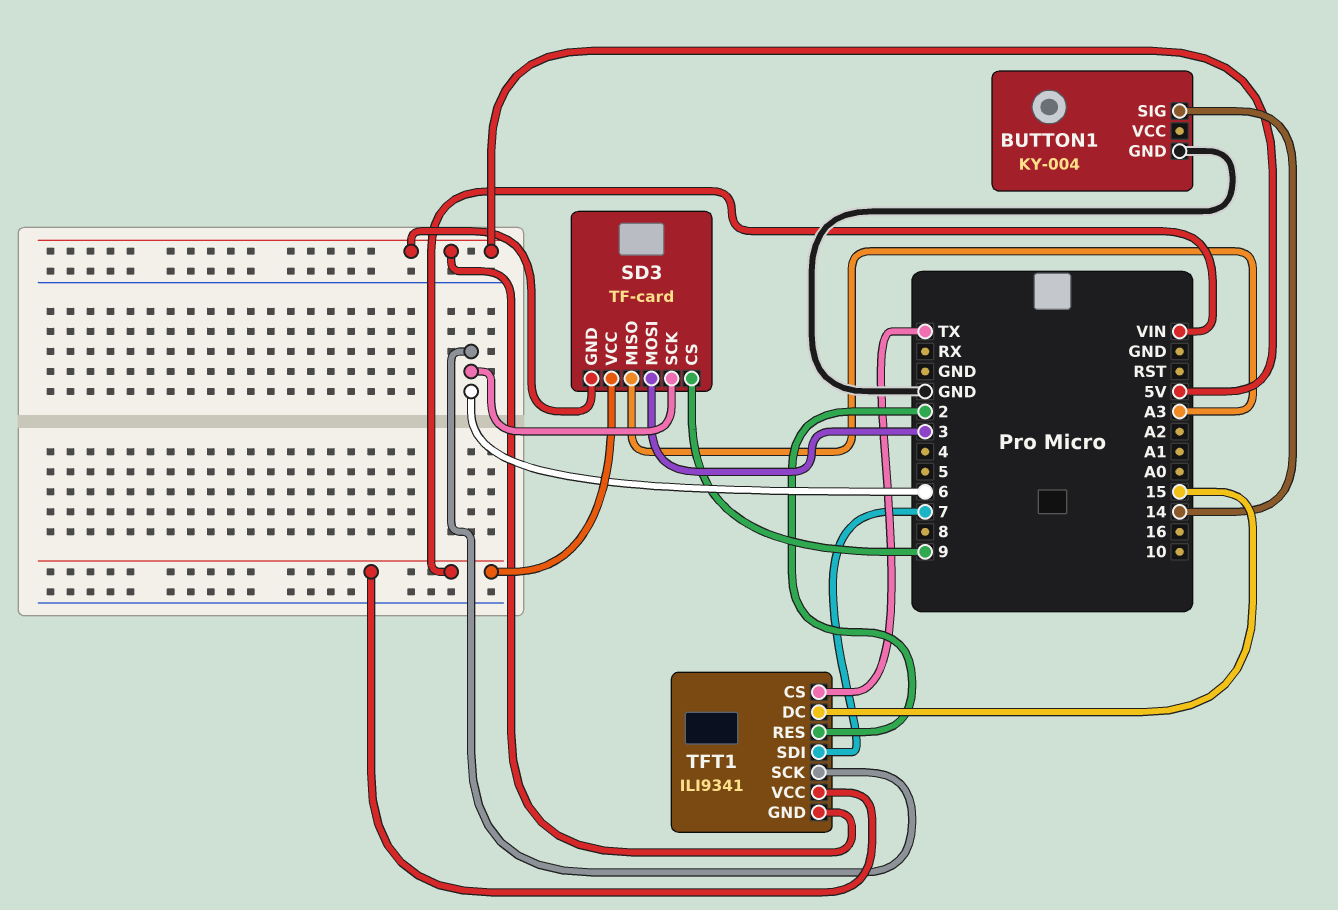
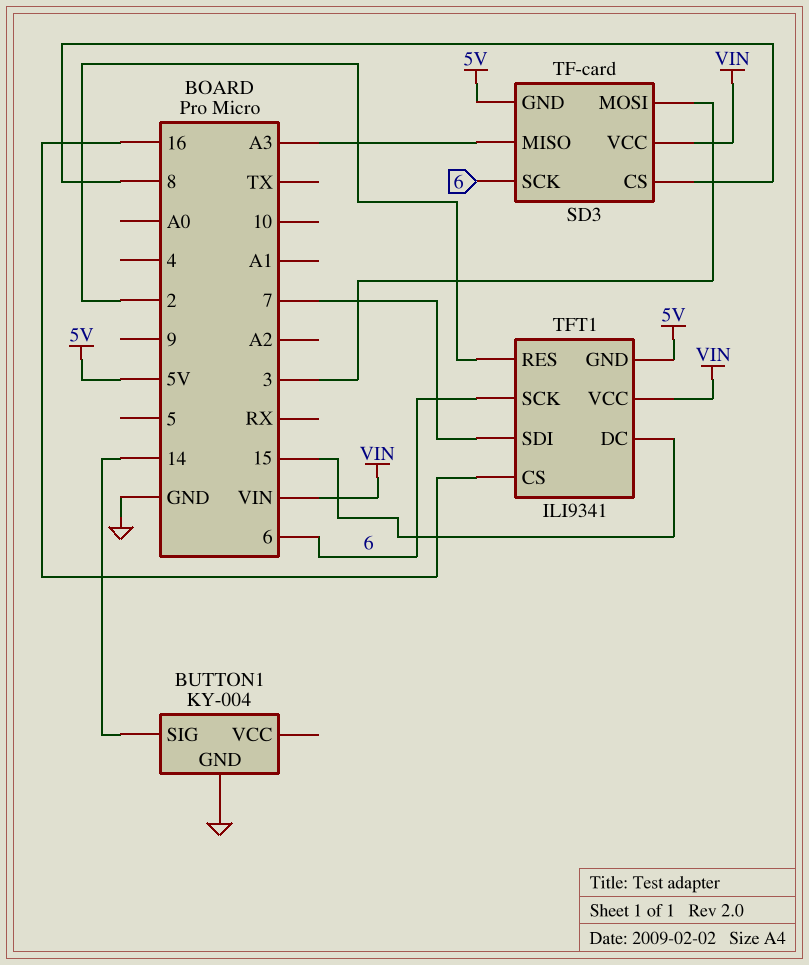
SD3 pin CS: 9 -> 8
TFT1 pin CS: TX -> 16

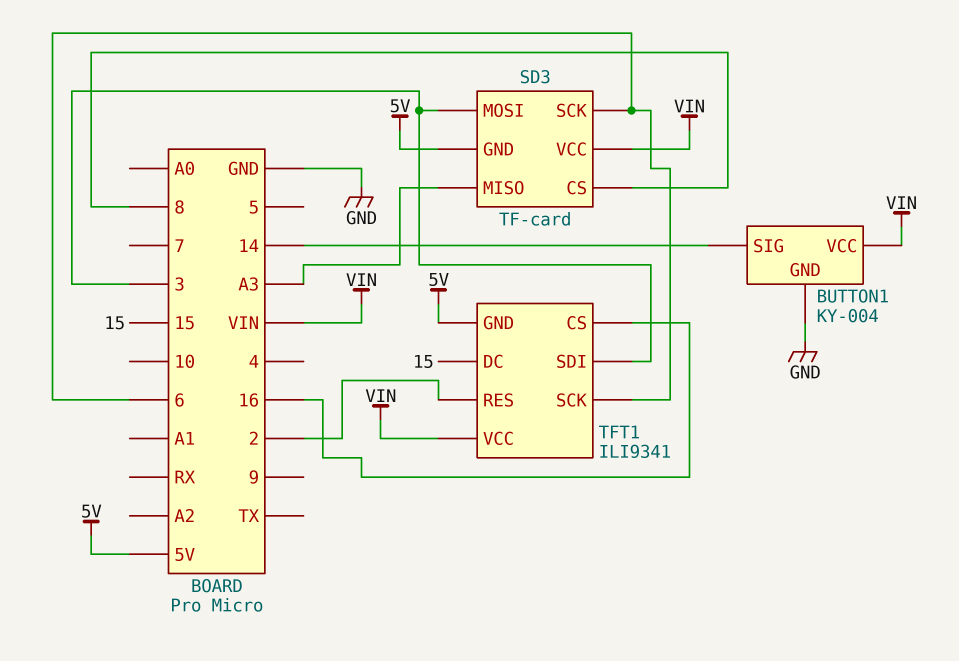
BUTTON1 pin VCC: none -> VIN
TFT1 pin SDI: 7 -> 3

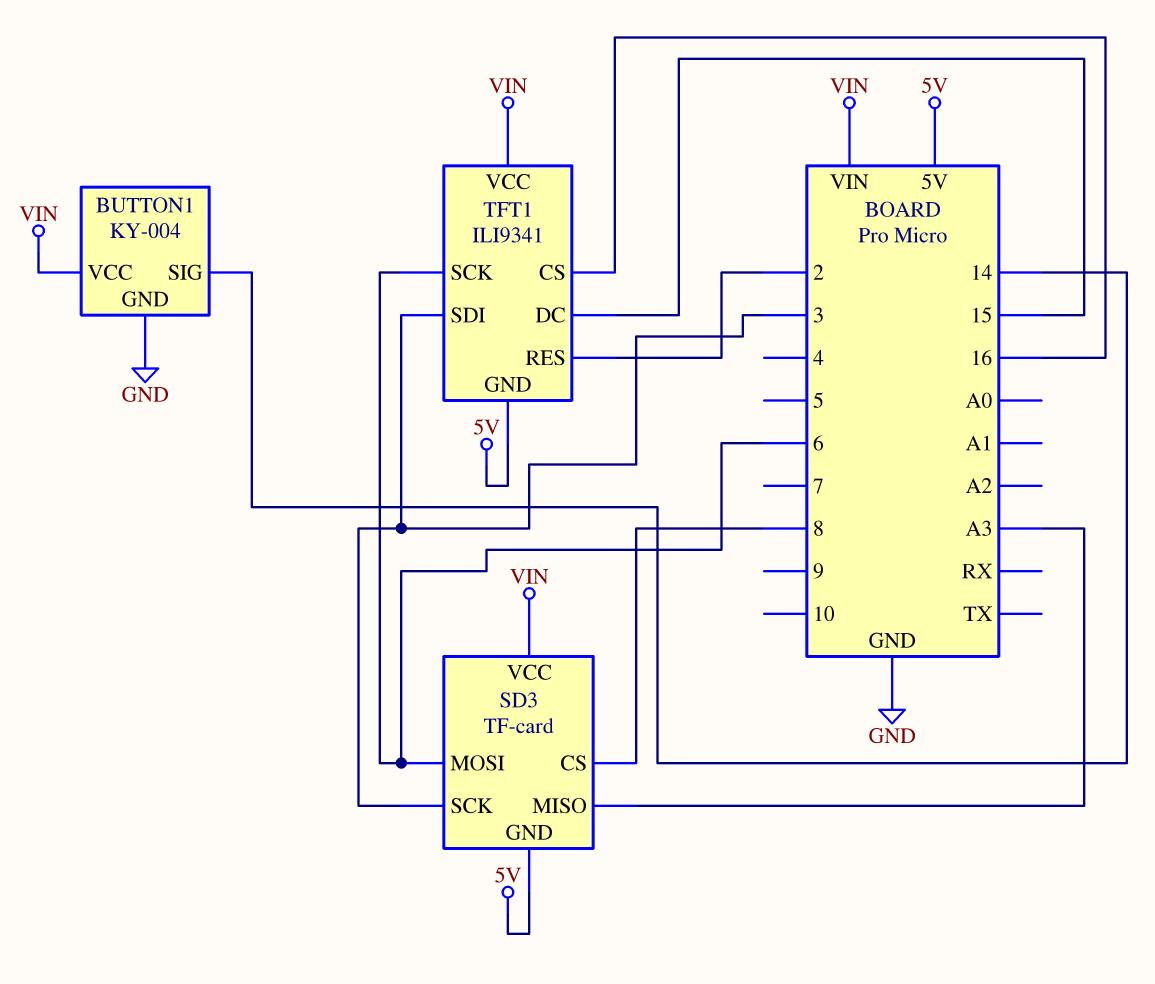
SD3 pin MOSI: 3 -> 6
SD3 pin SCK: 6 -> 3

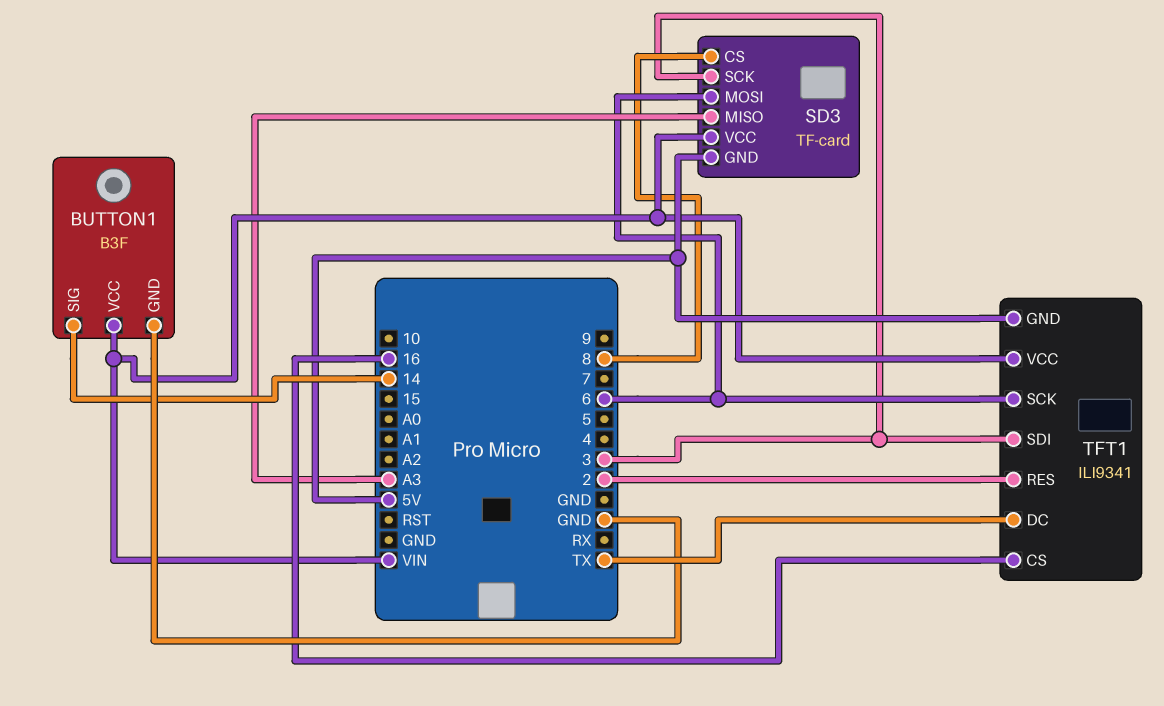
BUTTON1: KY-004 -> B3F
TFT1 pin DC: 15 -> TX

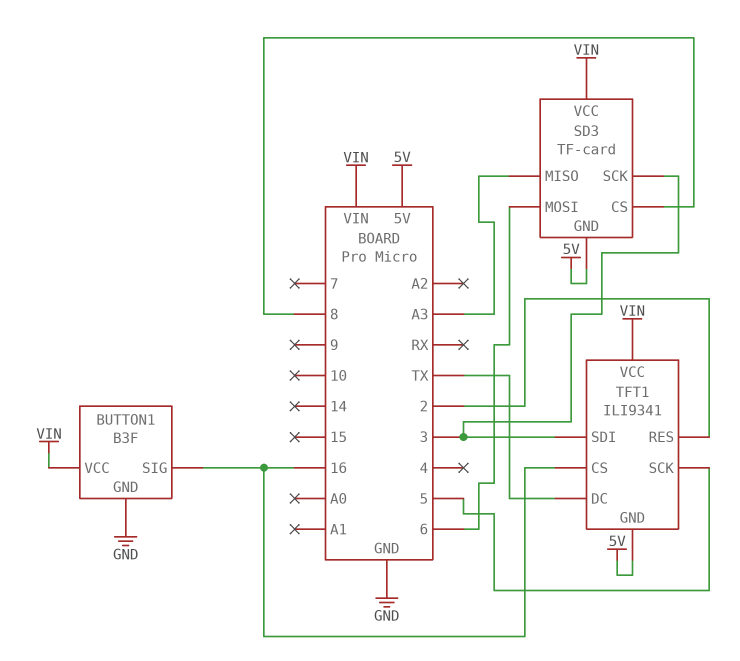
BUTTON1 pin SIG: 14 -> 16
TFT1 pin SCK: 6 -> 5

